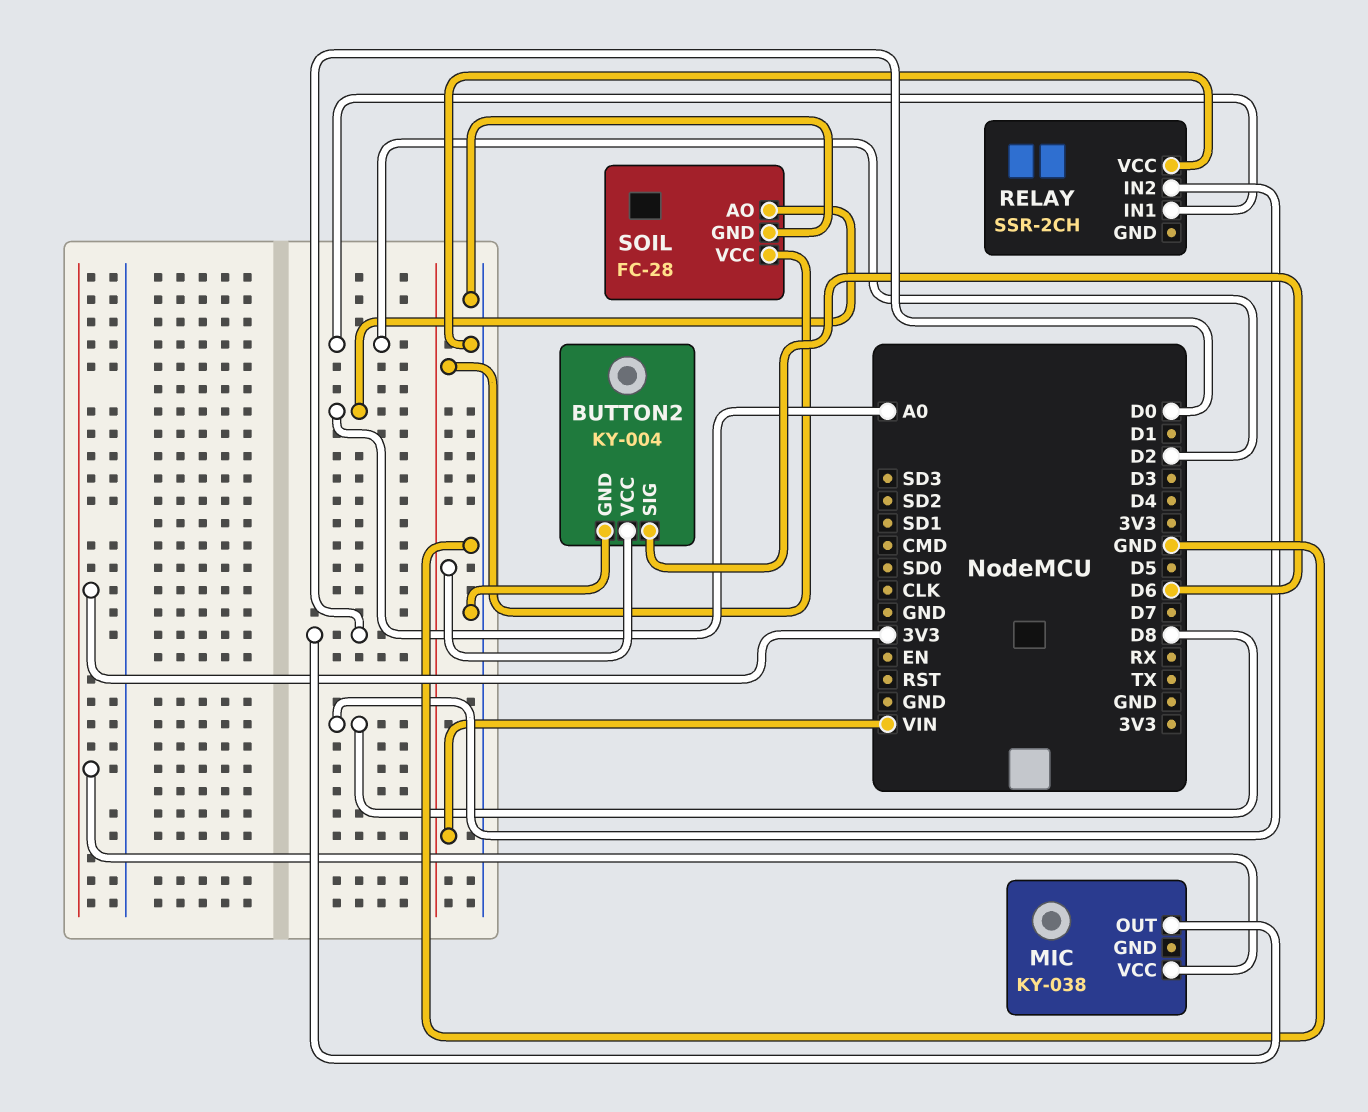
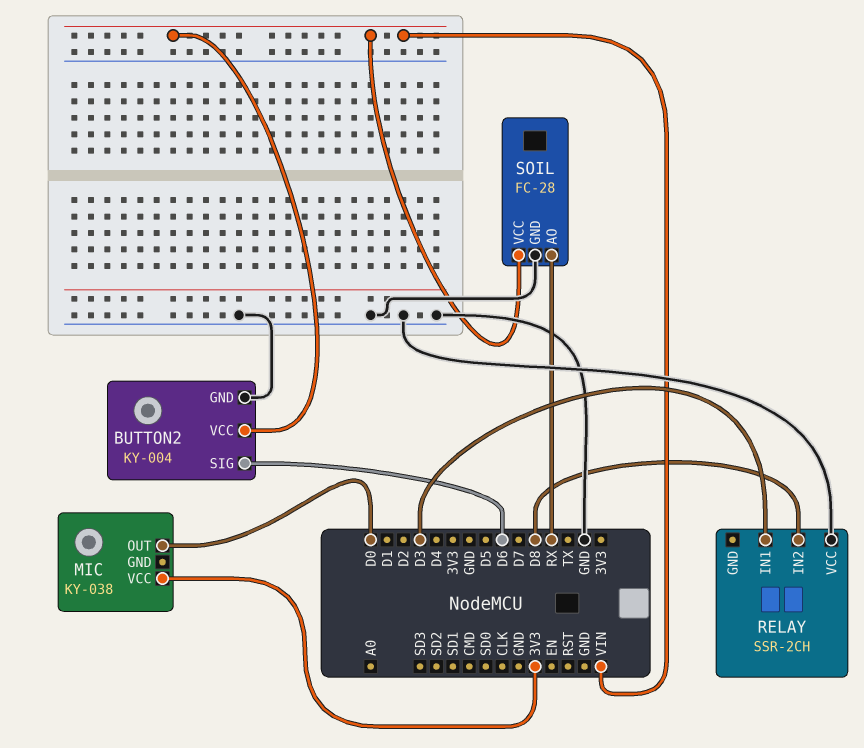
RELAY pin IN1: D2 -> D3
SOIL pin AO: A0 -> RX

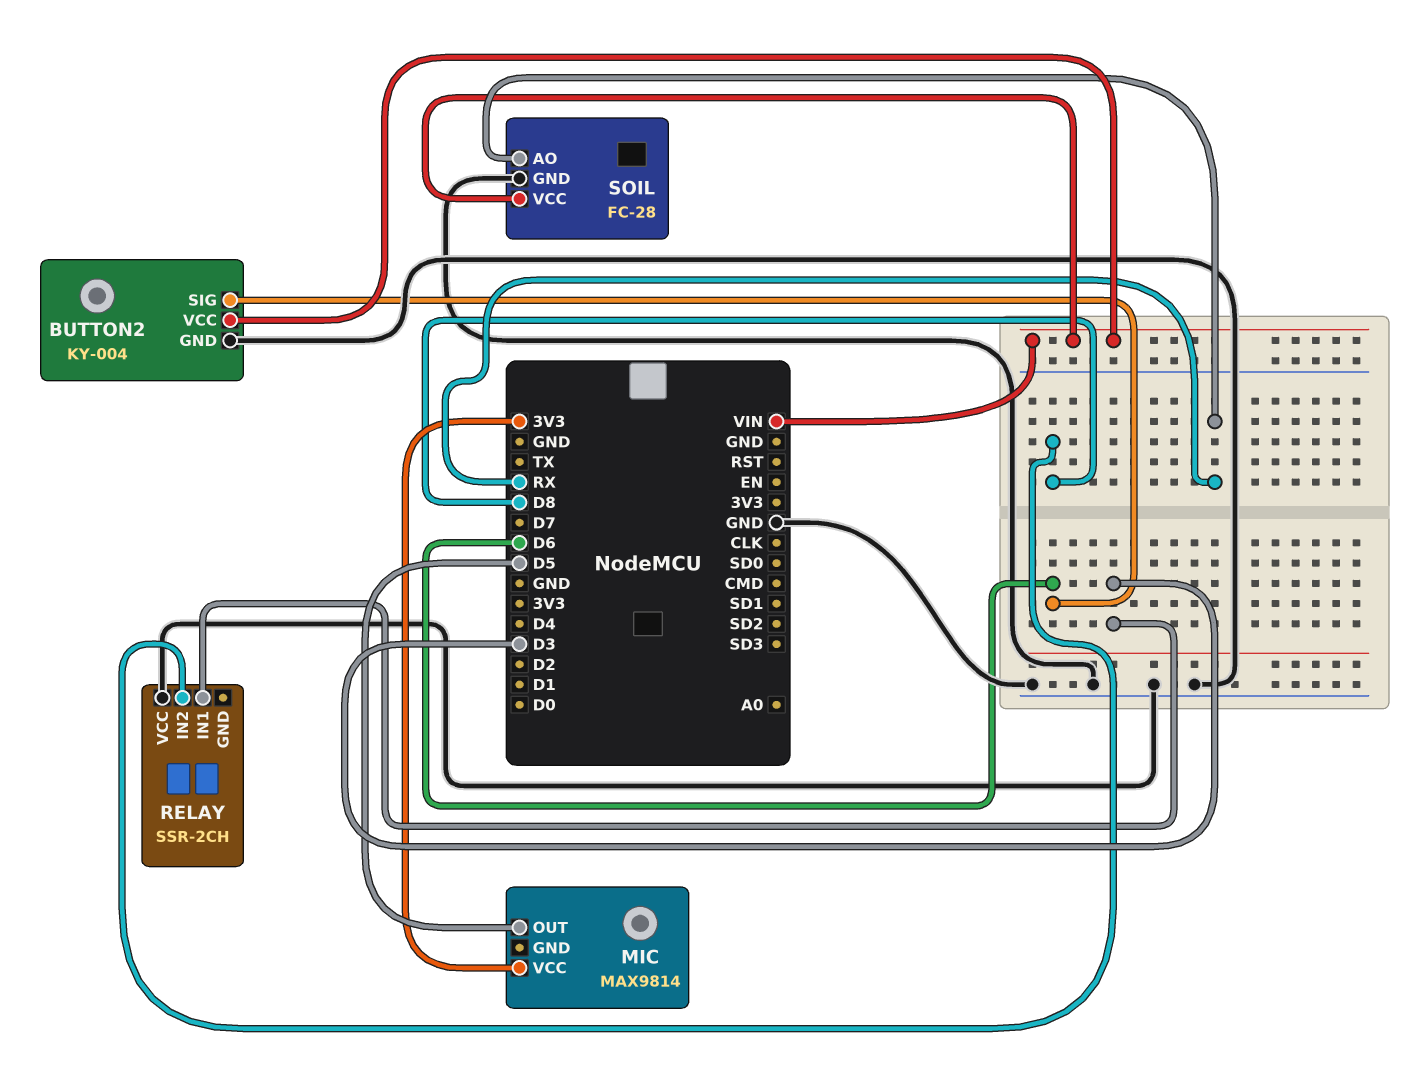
MIC: KY-038 -> MAX9814
MIC pin OUT: D0 -> D5

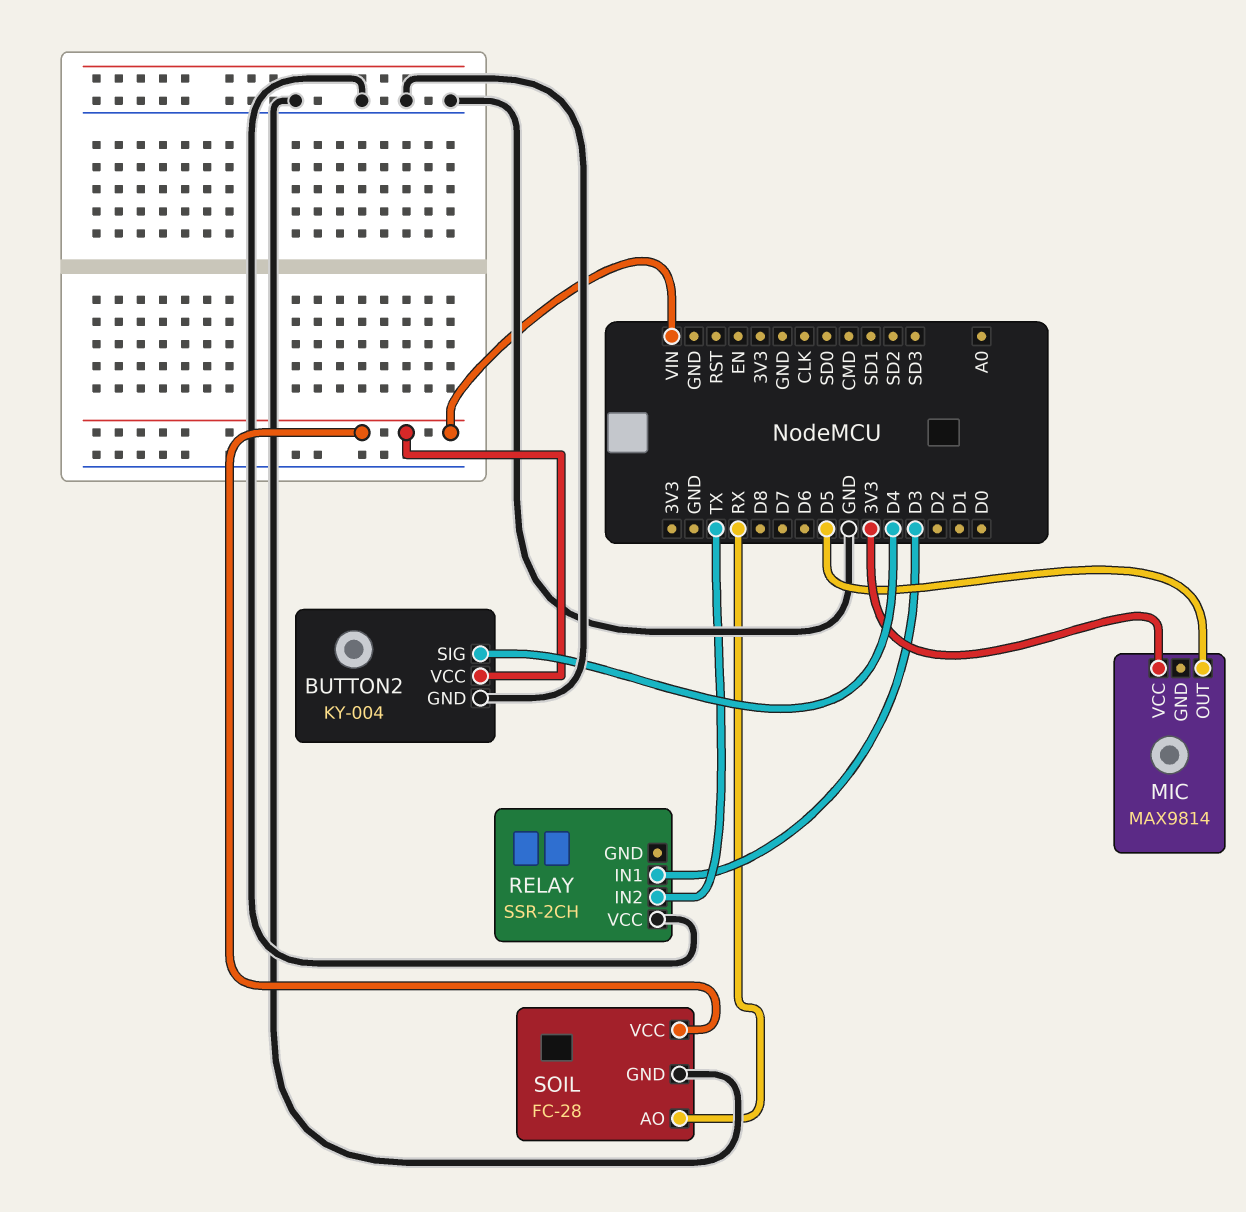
BUTTON2 pin SIG: D6 -> D4
RELAY pin IN2: D8 -> TX

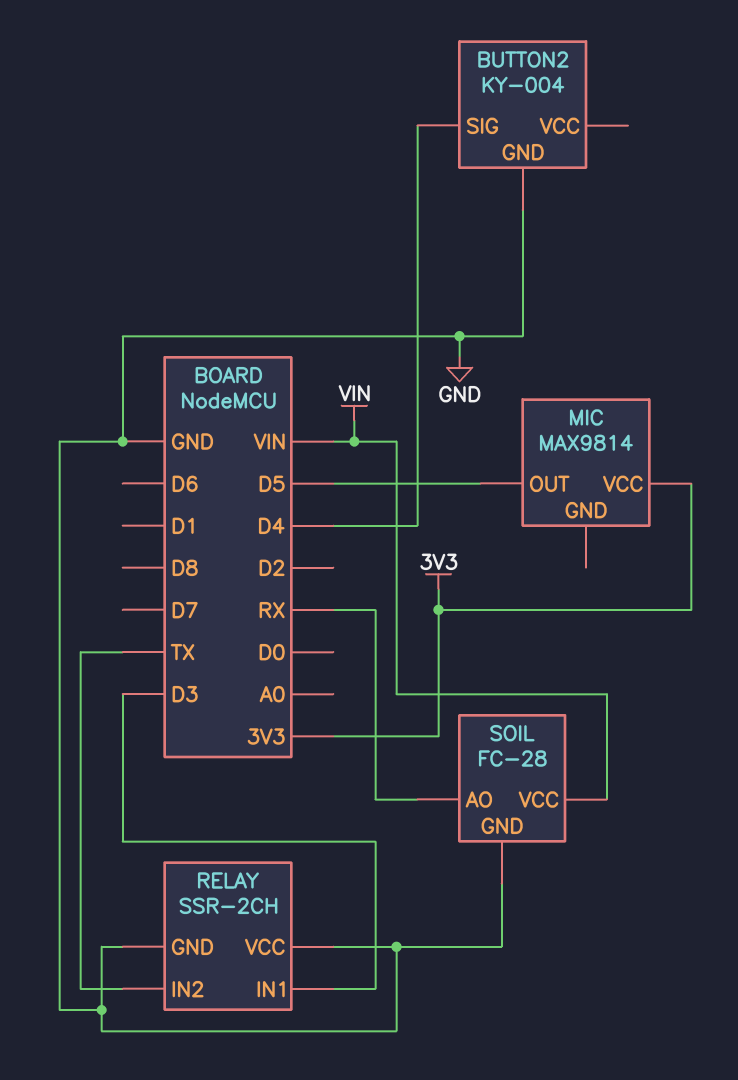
BUTTON2 pin VCC: VIN -> none
RELAY pin GND: none -> GND

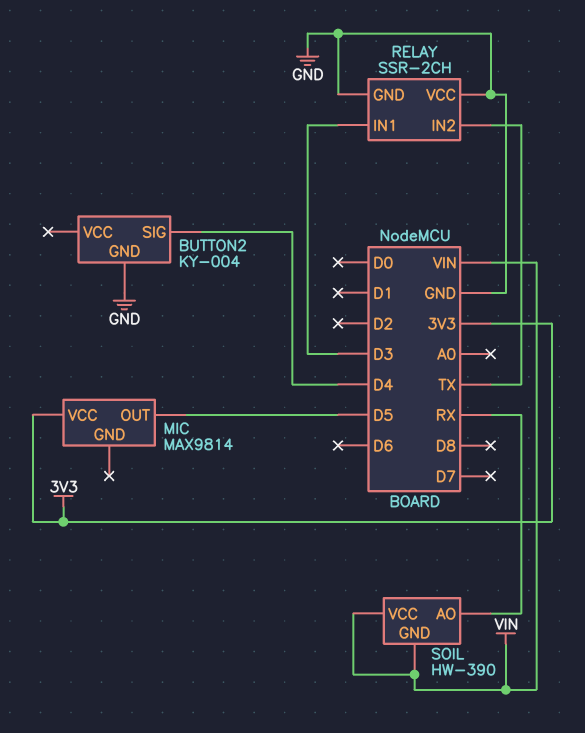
SOIL: FC-28 -> HW-390
SOIL pin GND: GND -> VIN

